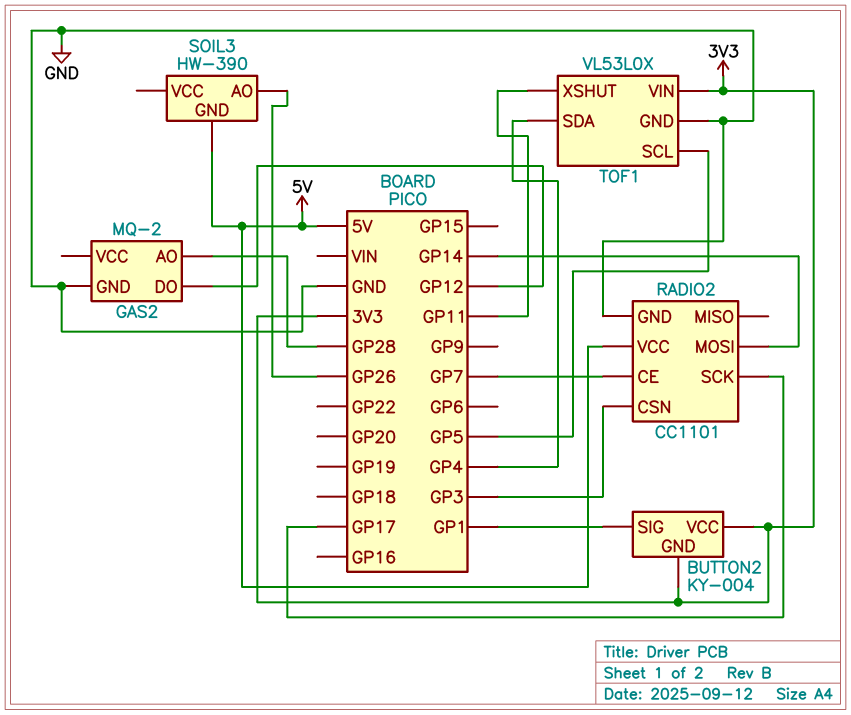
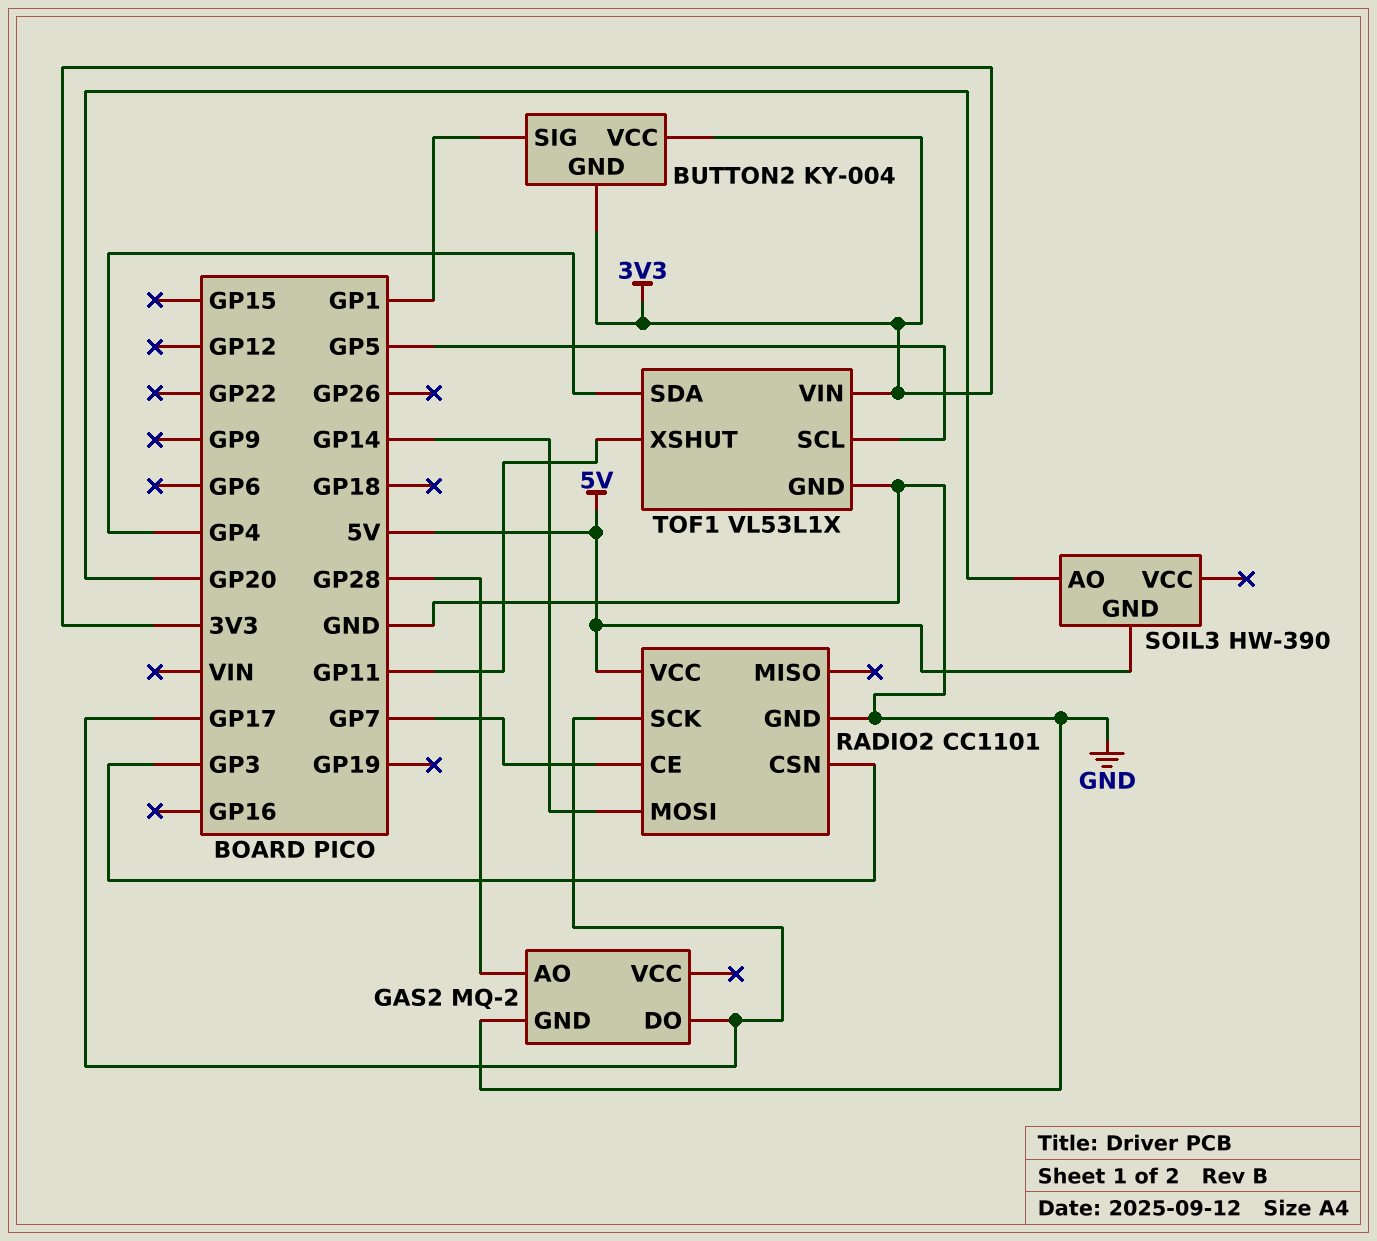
GAS2 pin DO: GP12 -> GP17
SOIL3 pin AO: GP26 -> GP20
TOF1: VL53L0X -> VL53L1X

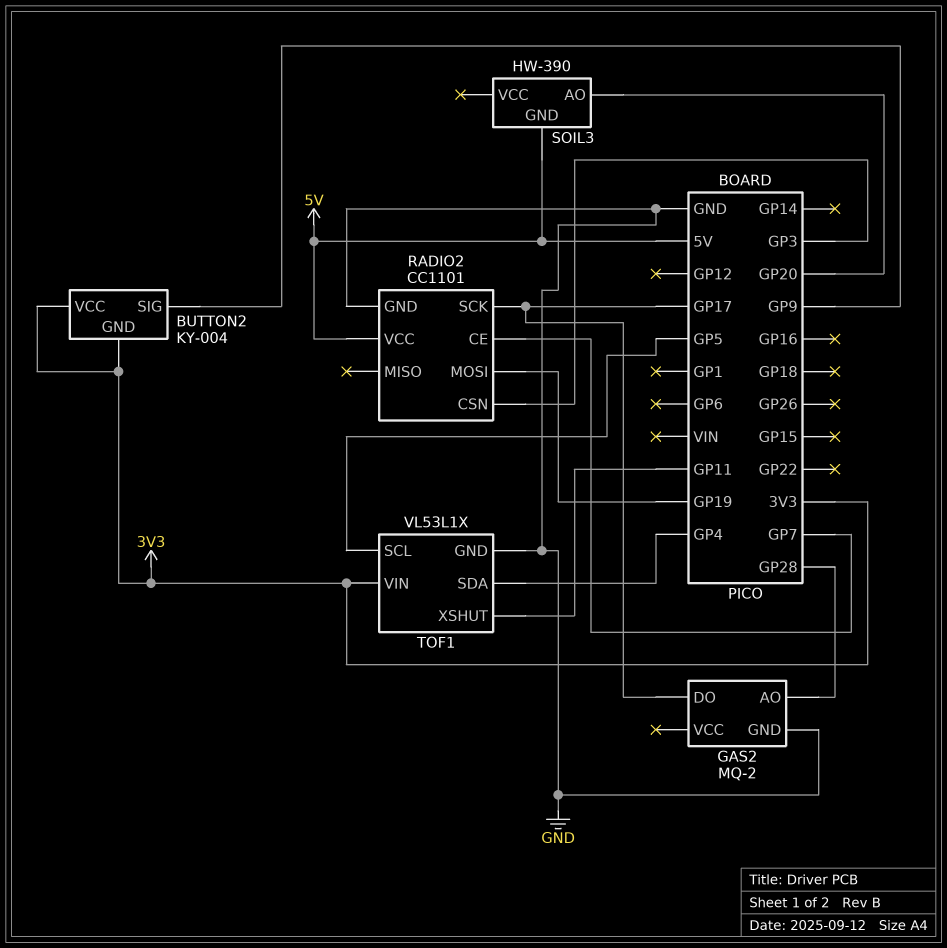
BUTTON2 pin SIG: GP1 -> GP9
RADIO2 pin MOSI: GP14 -> GP19

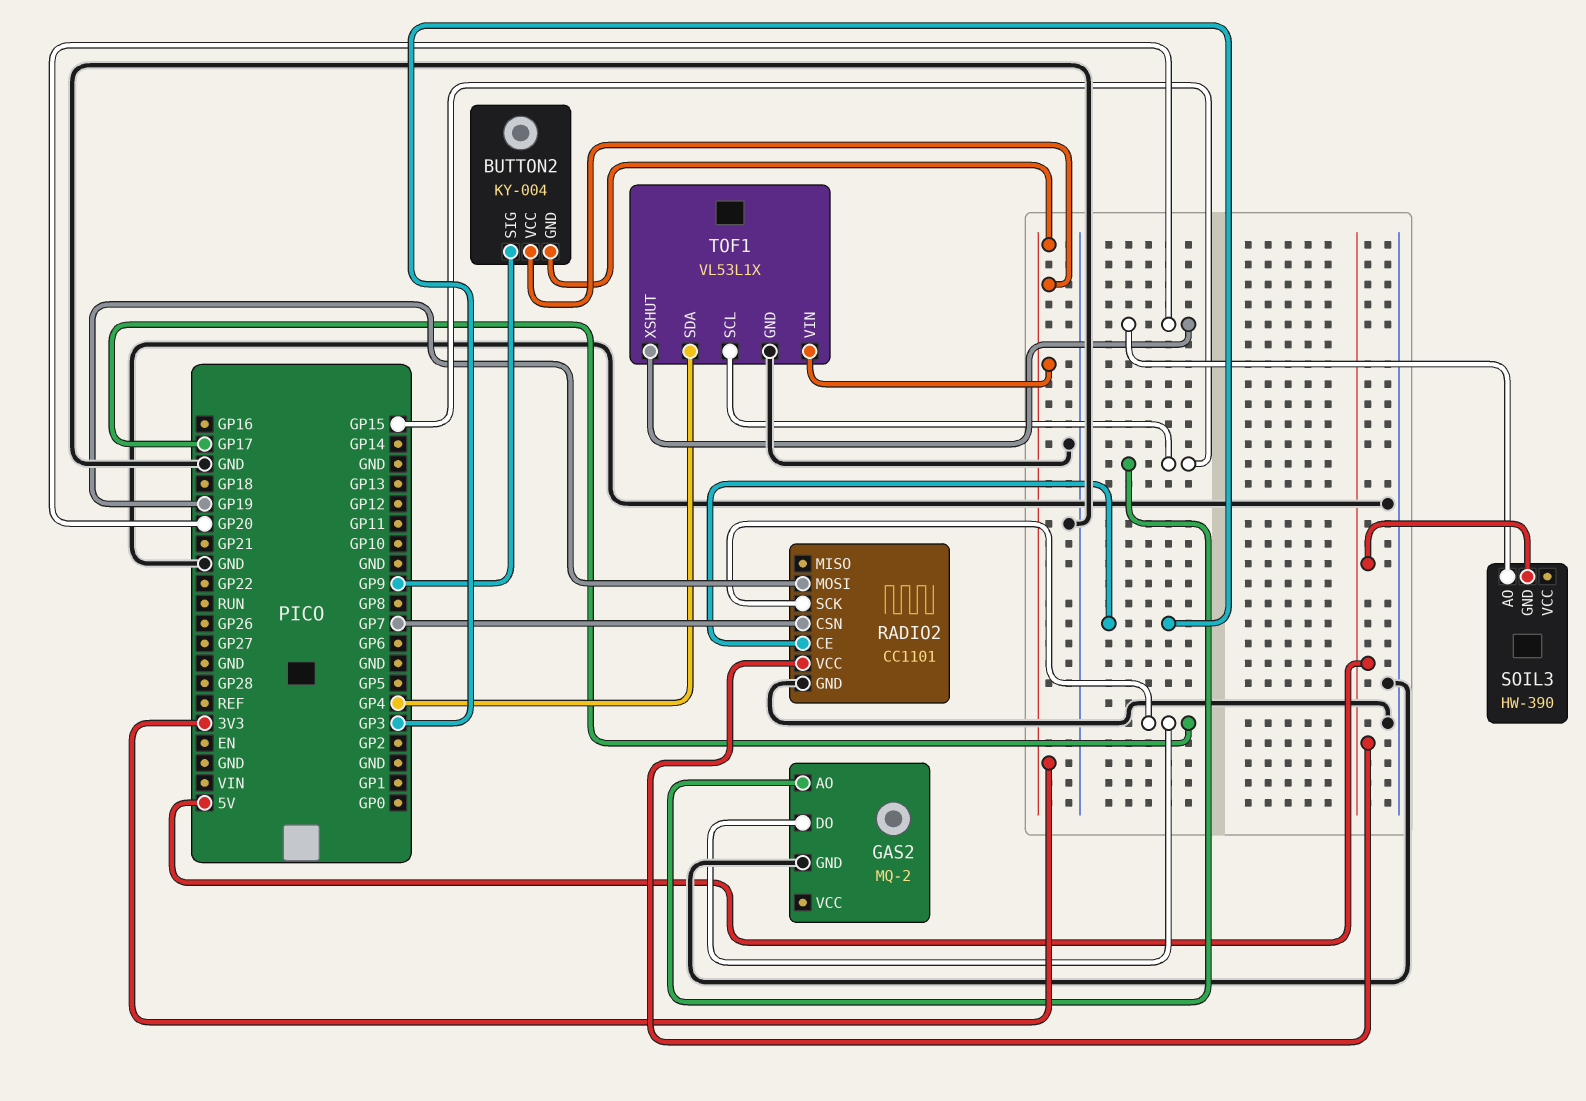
GAS2 pin AO: GP28 -> GP15
RADIO2 pin CE: GP7 -> GP3
RADIO2 pin CSN: GP3 -> GP7
TOF1 pin SCL: GP5 -> GP15
TOF1 pin XSHUT: GP11 -> GP20

